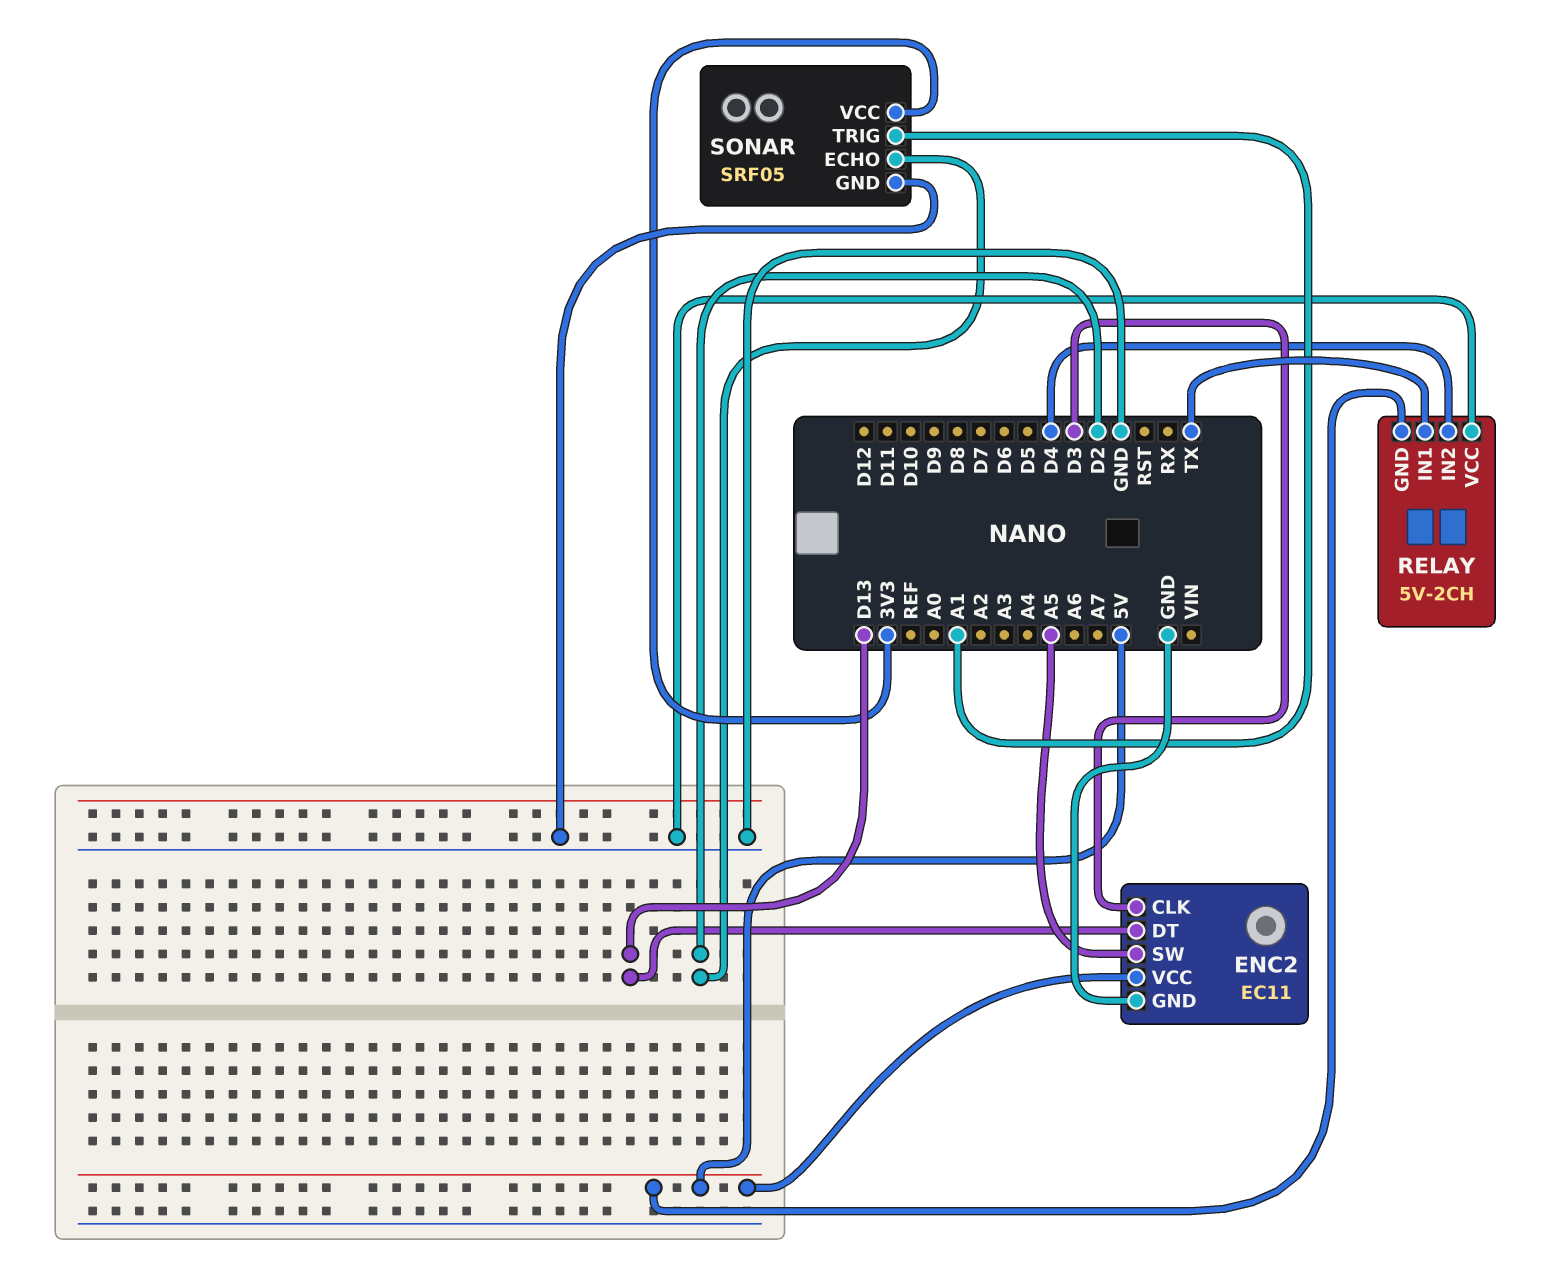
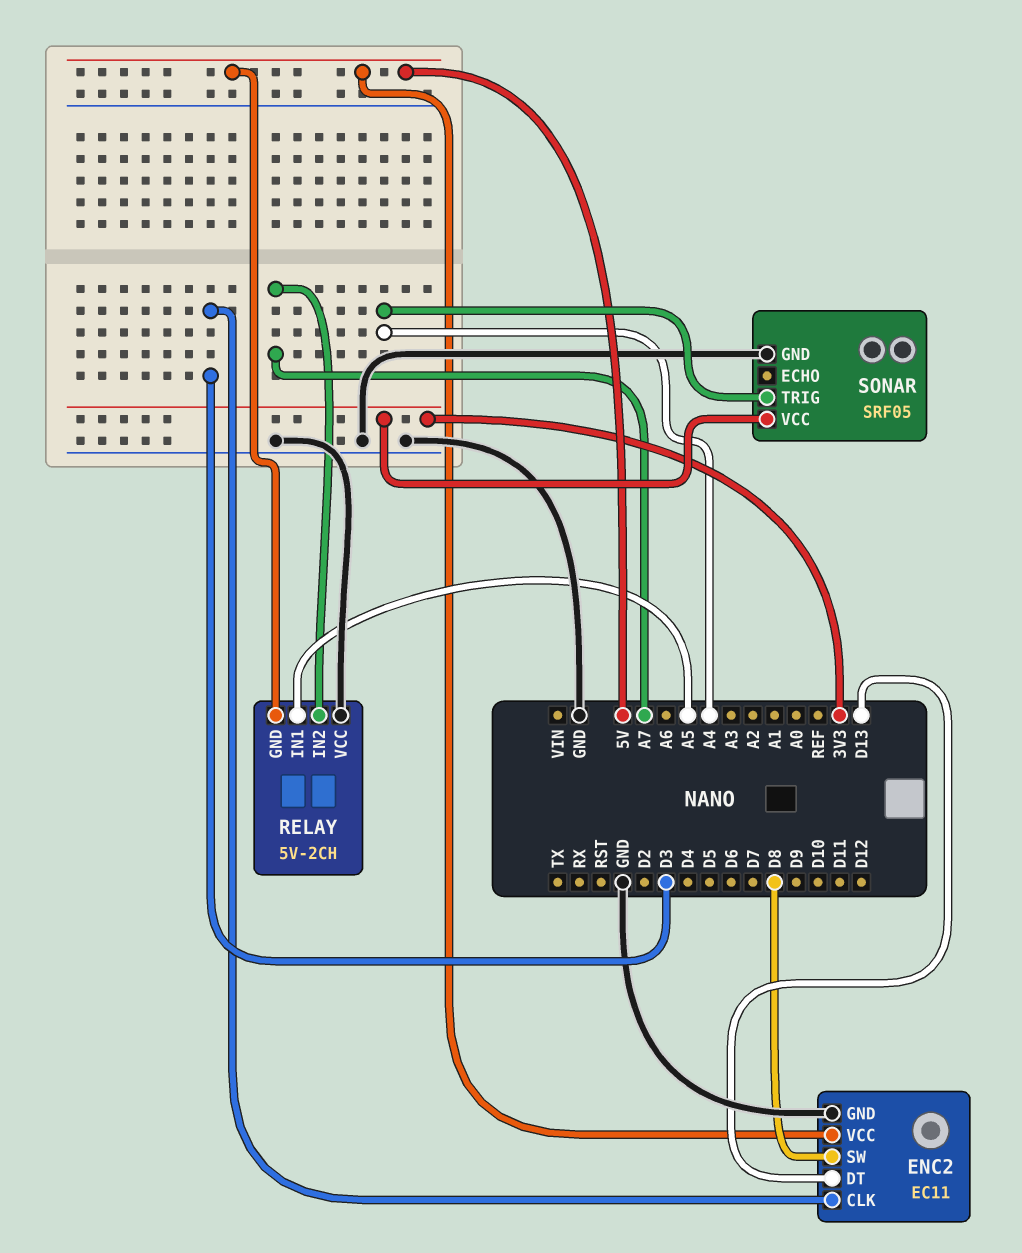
ENC2 pin SW: A5 -> D8
RELAY pin IN1: TX -> A5
RELAY pin IN2: D4 -> A7
SONAR pin ECHO: D2 -> none
SONAR pin TRIG: A1 -> A4

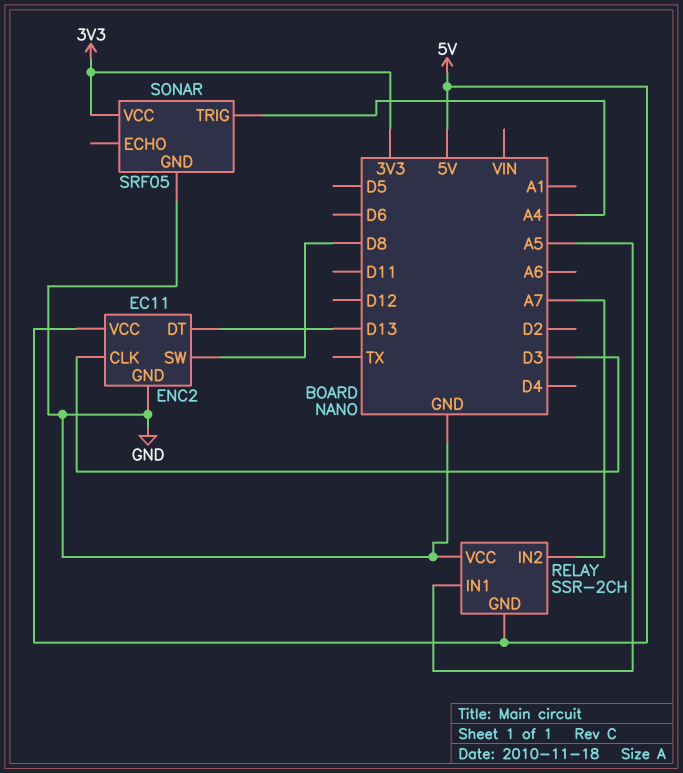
RELAY: 5V-2CH -> SSR-2CH

